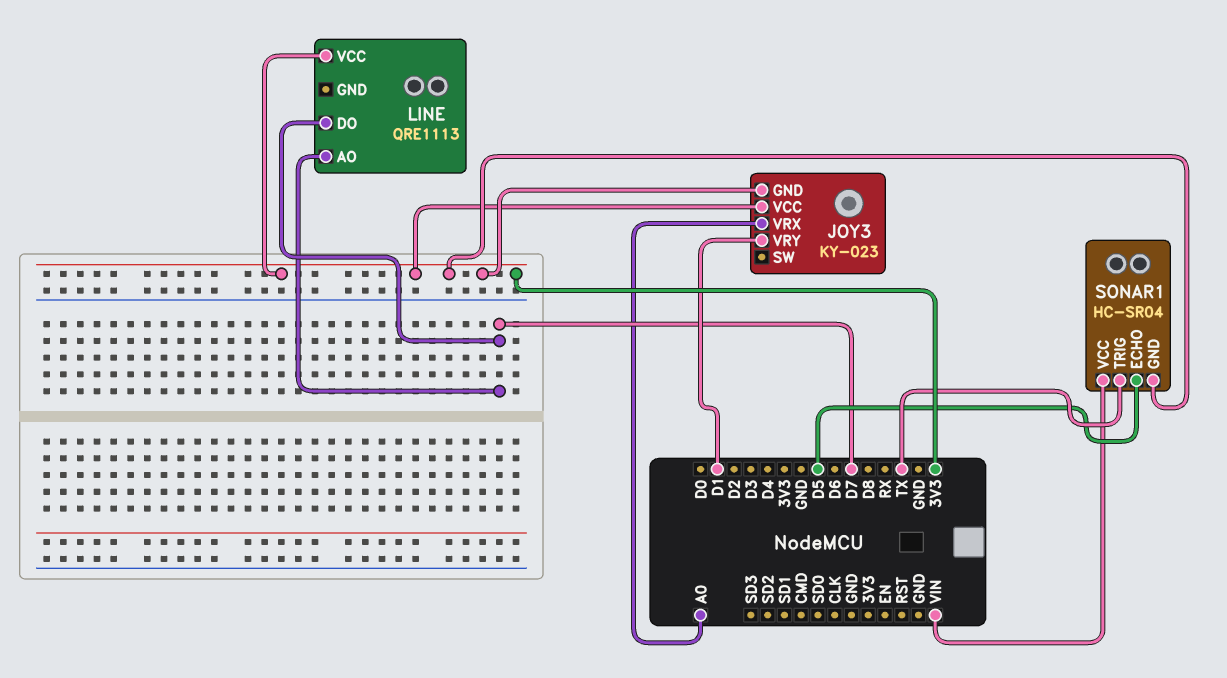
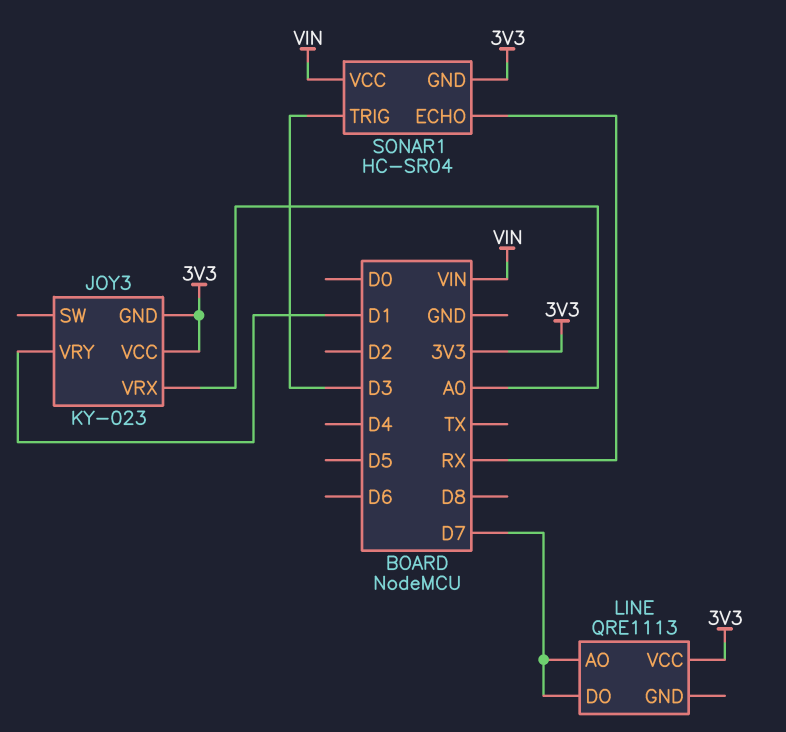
SONAR1 pin ECHO: D5 -> RX
SONAR1 pin TRIG: TX -> D3

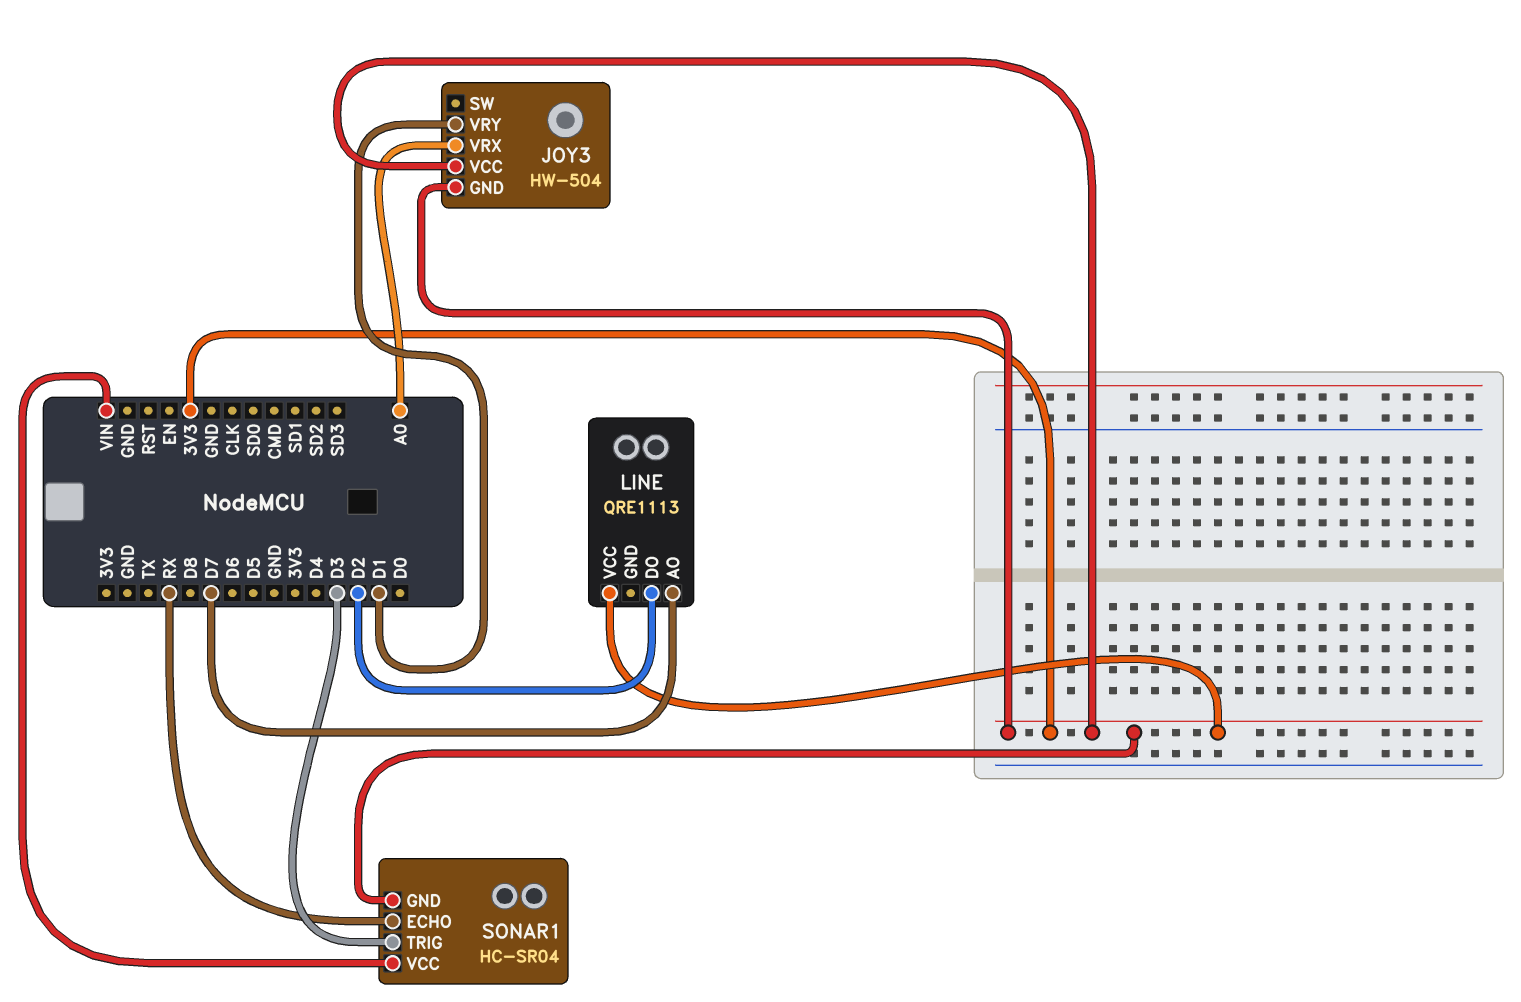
JOY3: KY-023 -> HW-504
LINE pin DO: D7 -> D2

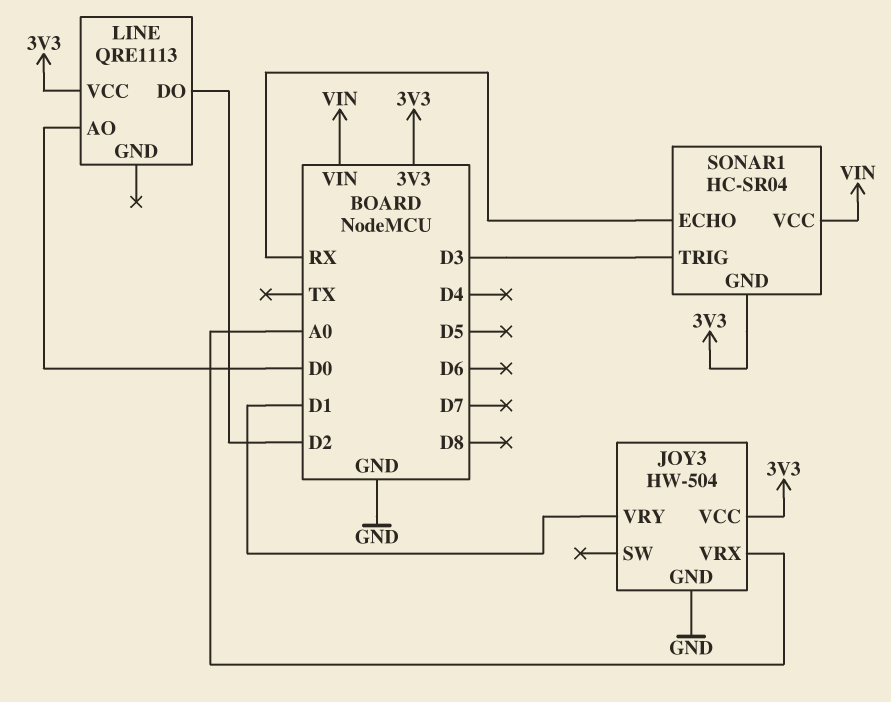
JOY3 pin GND: 3V3 -> GND
LINE pin AO: D7 -> D0

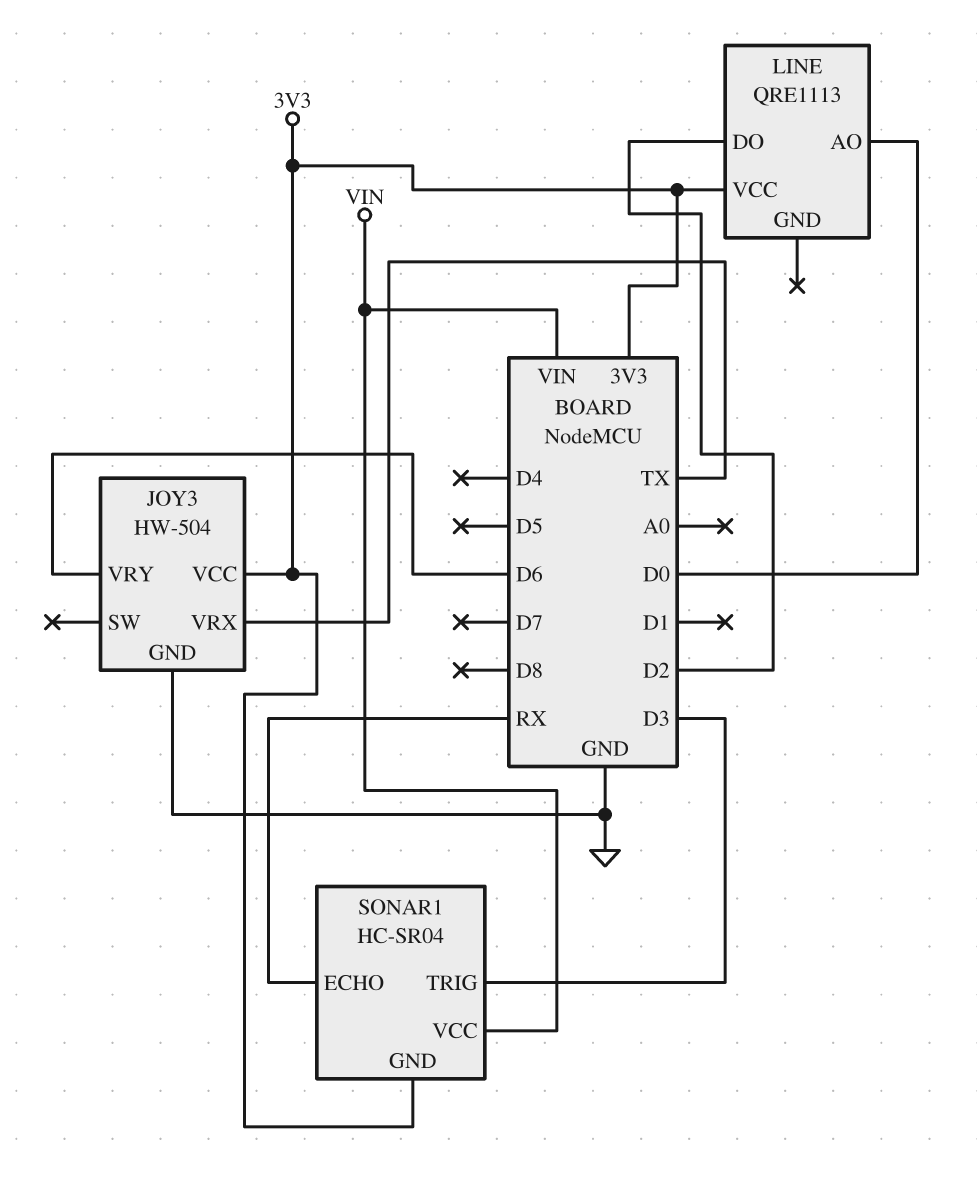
JOY3 pin VRX: A0 -> TX
JOY3 pin VRY: D1 -> D6

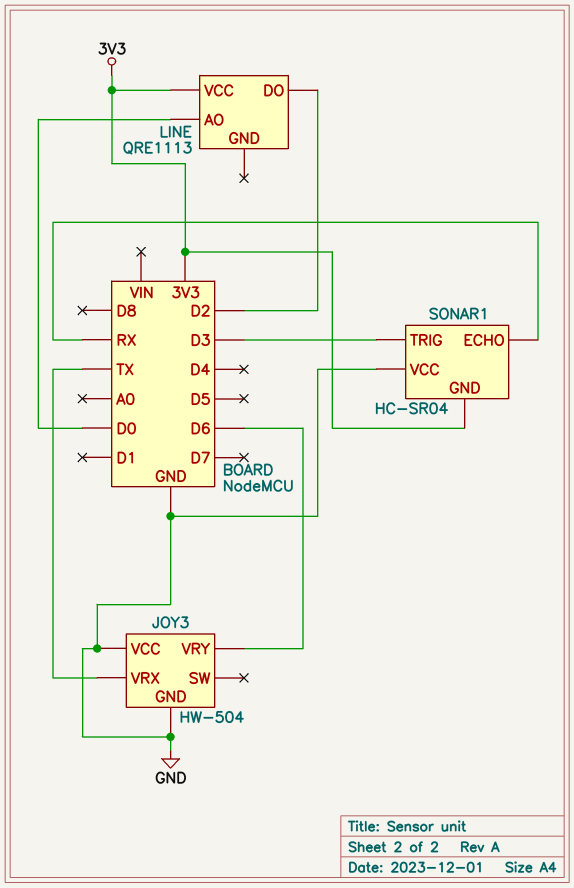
JOY3 pin VCC: 3V3 -> GND
SONAR1 pin VCC: VIN -> GND

